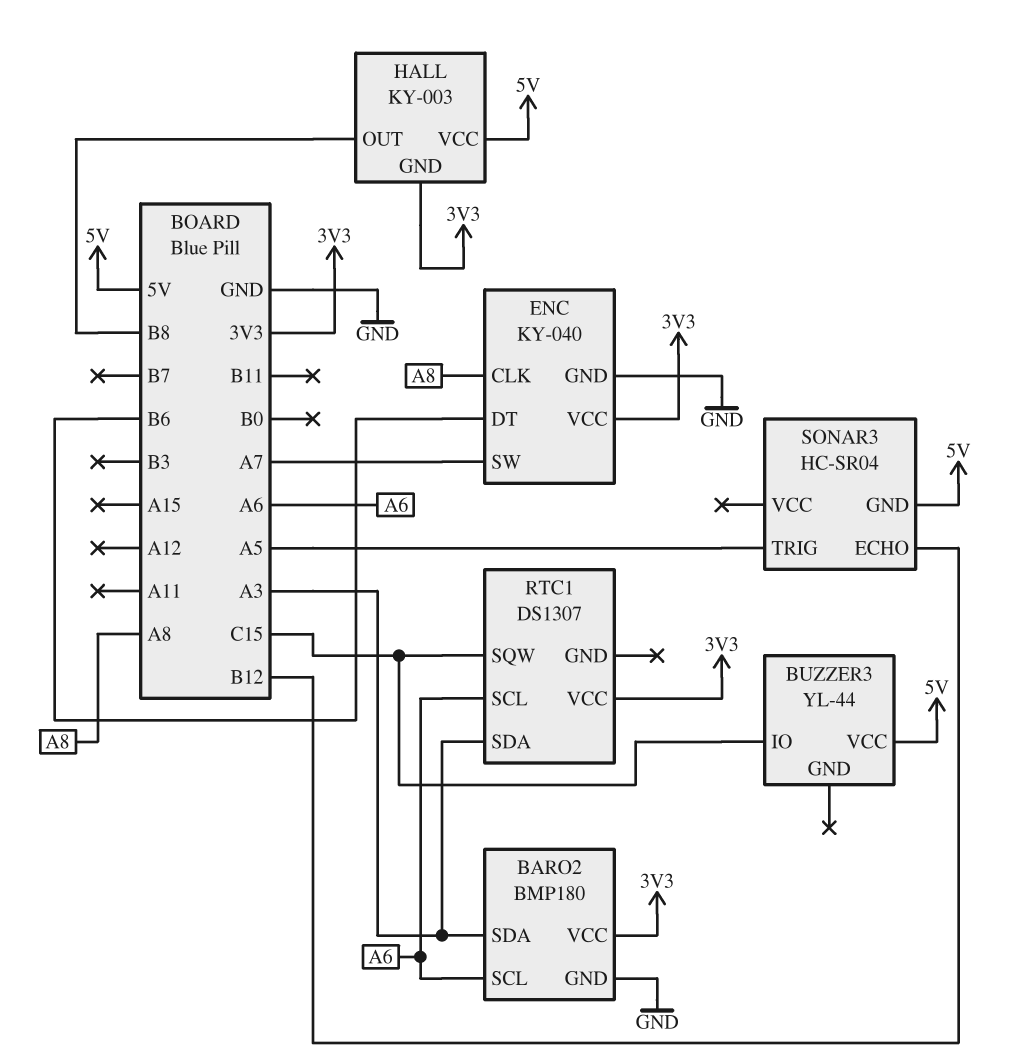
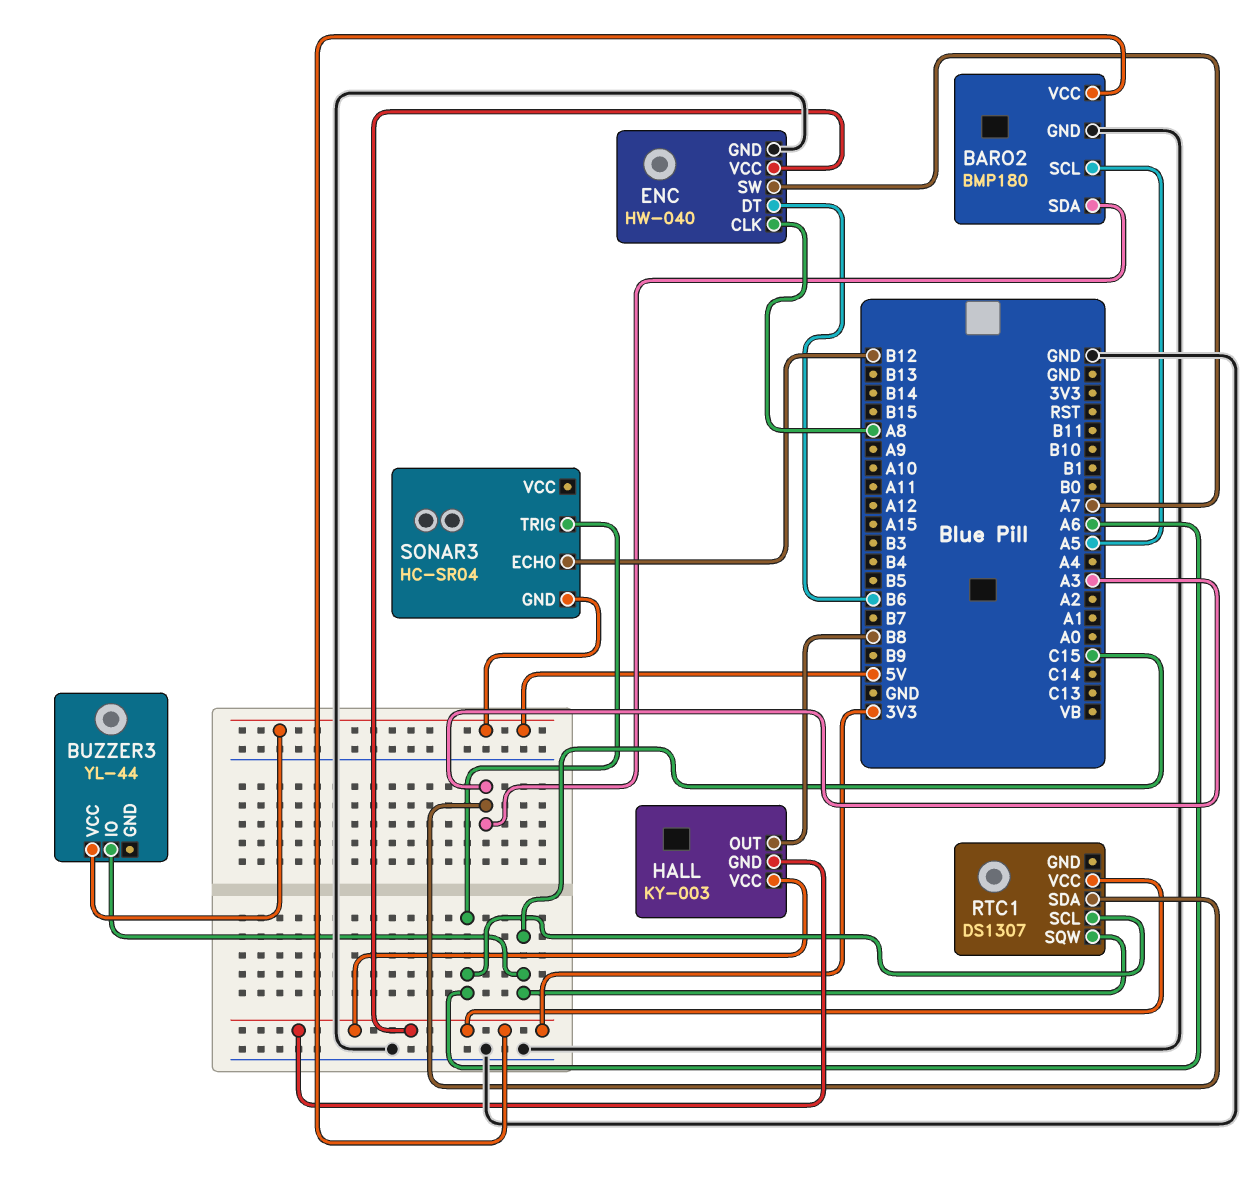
BARO2 pin SCL: A6 -> A5
ENC: KY-040 -> HW-040
HALL pin VCC: 5V -> 3V3
SONAR3 pin TRIG: A5 -> A6

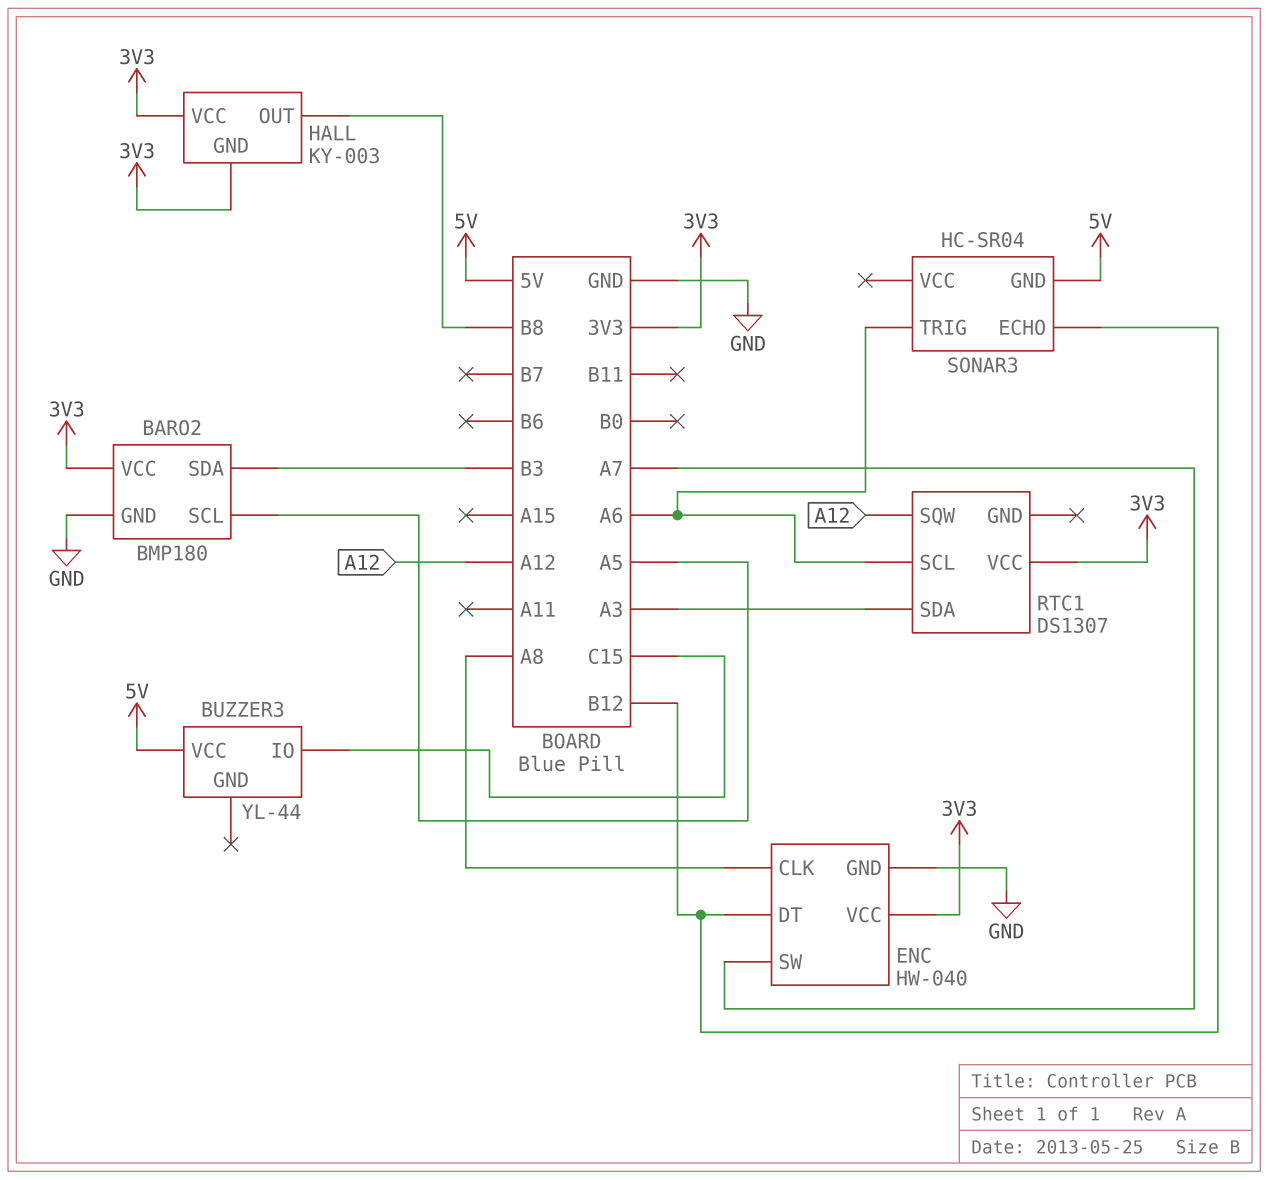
BARO2 pin SDA: A3 -> B3
ENC pin DT: B6 -> B12
RTC1 pin SQW: C15 -> A12

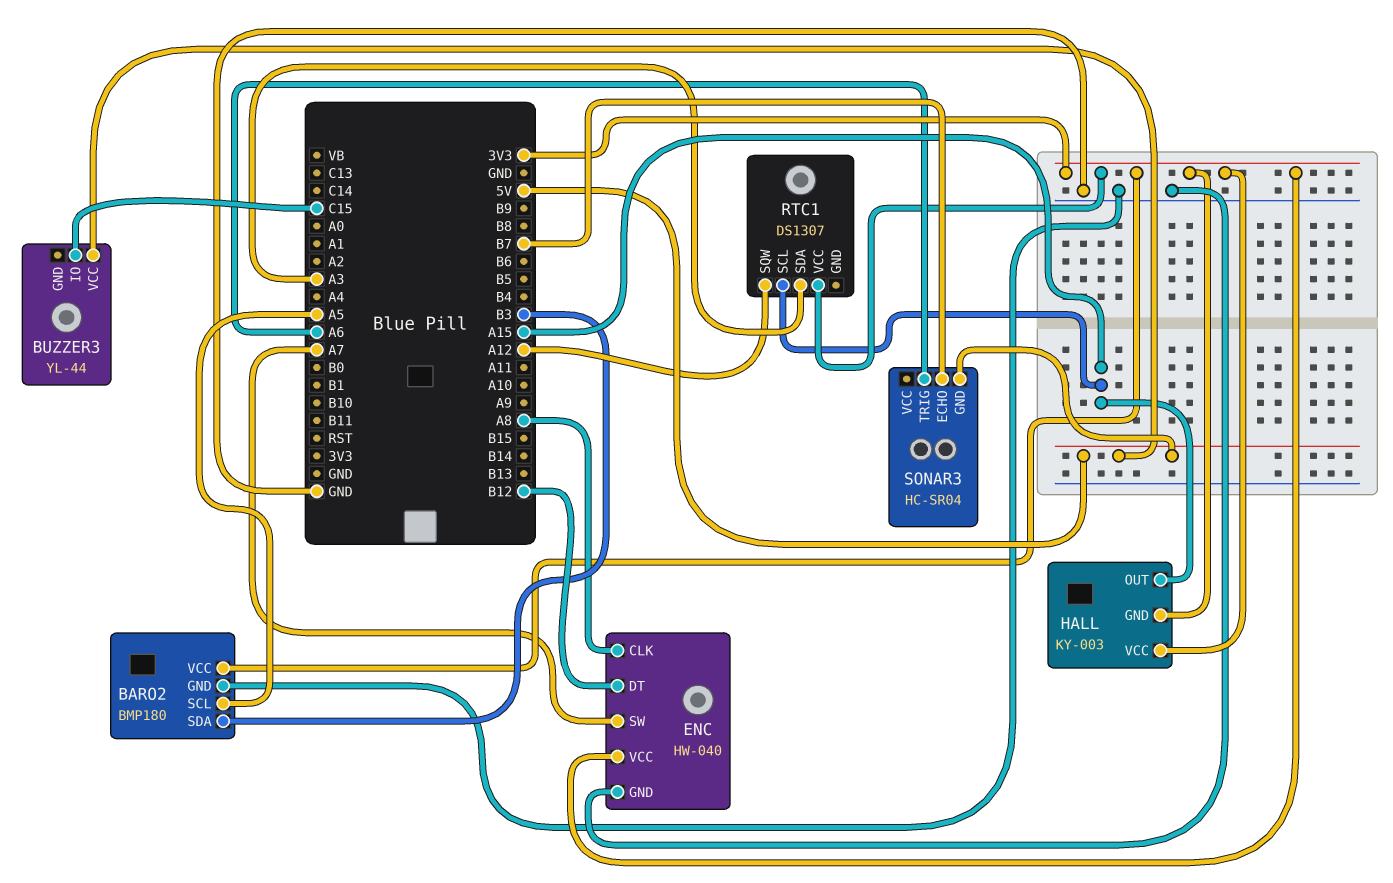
HALL pin OUT: B8 -> A15
RTC1 pin SCL: A6 -> A15
SONAR3 pin ECHO: B12 -> B7

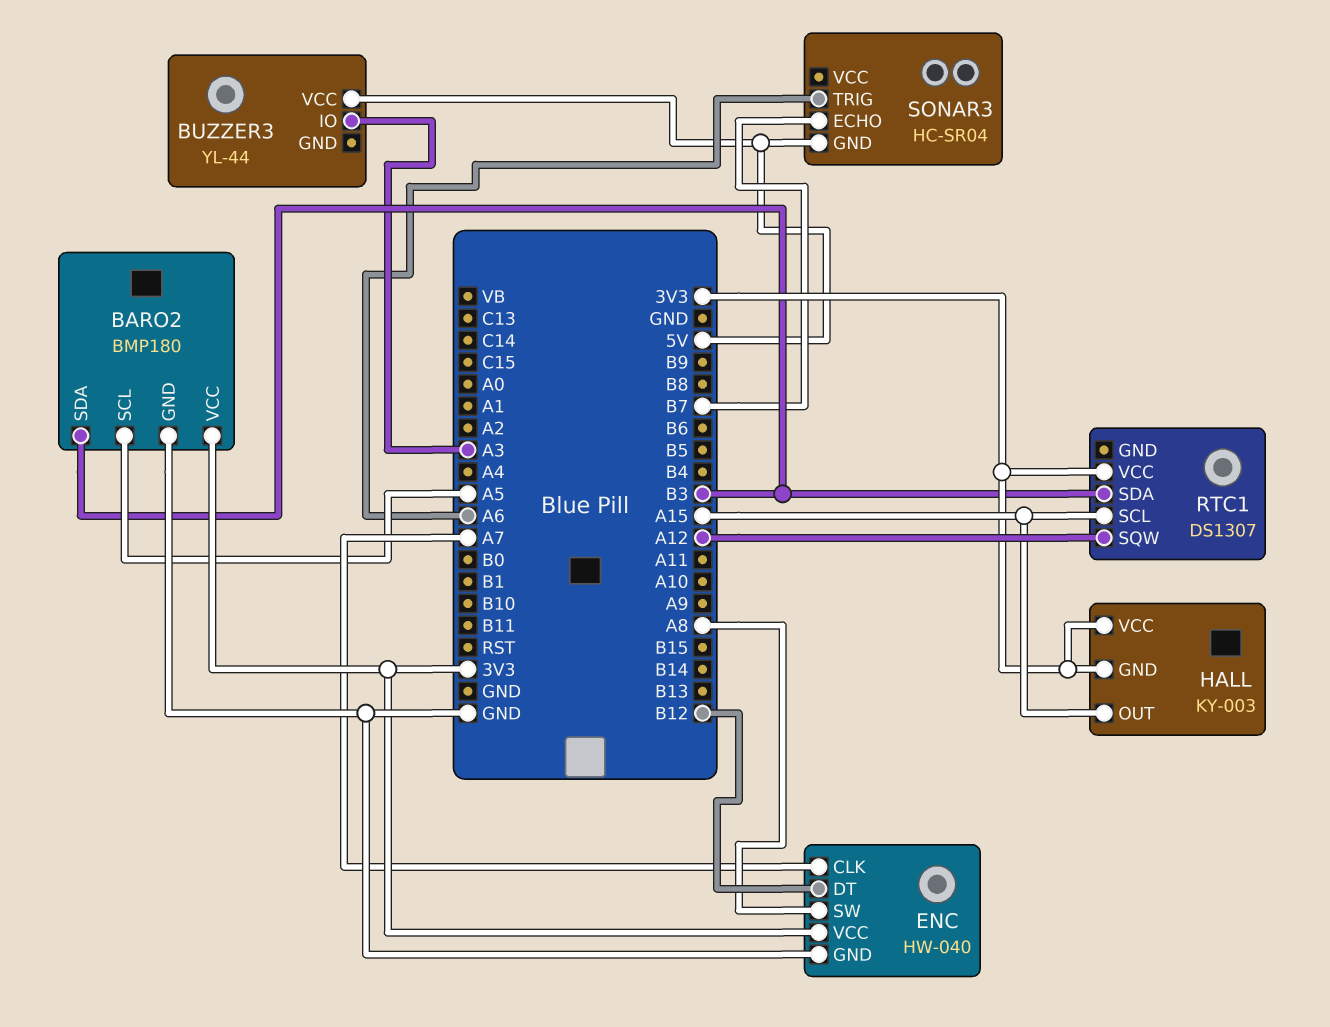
BUZZER3 pin IO: C15 -> A3
ENC pin CLK: A8 -> A7
ENC pin SW: A7 -> A8
RTC1 pin SDA: A3 -> B3

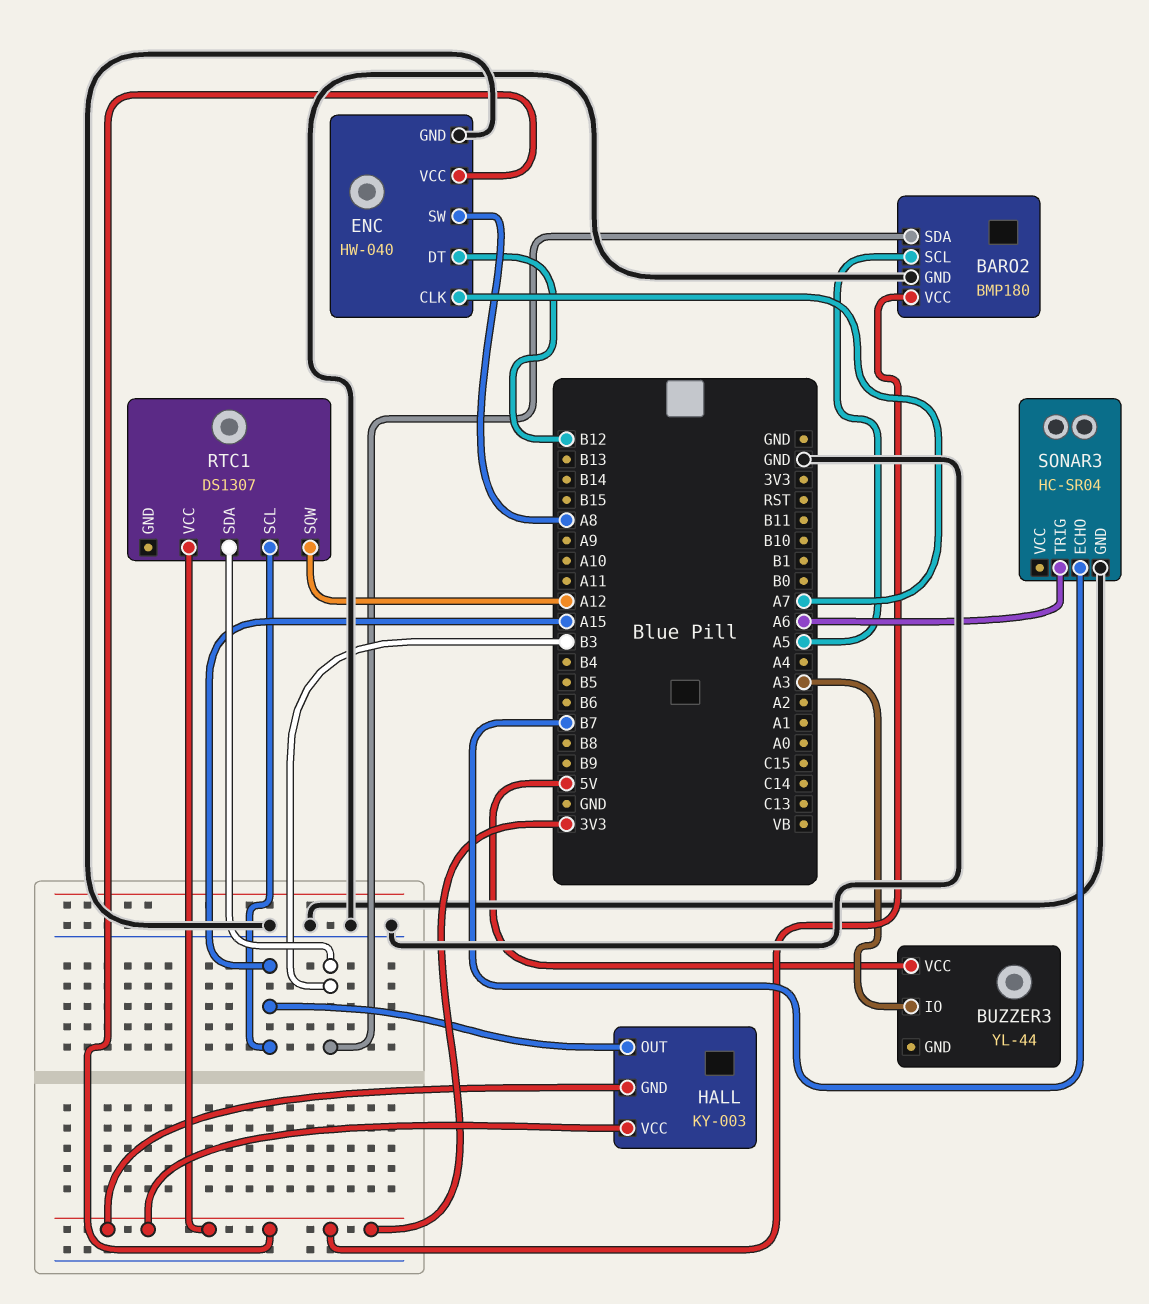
SONAR3 pin GND: 5V -> GND

